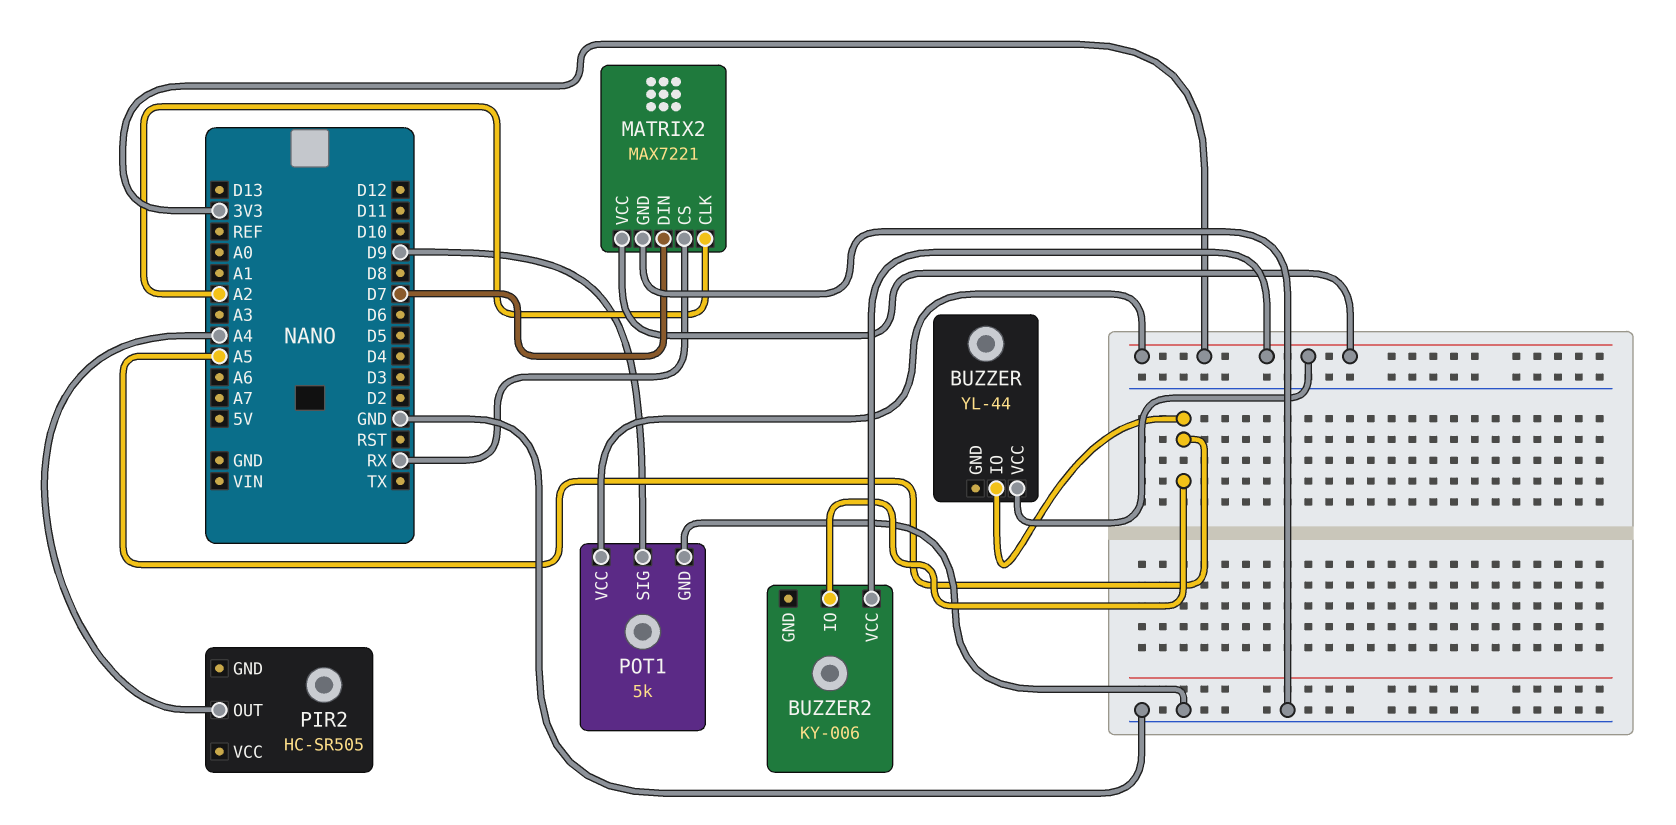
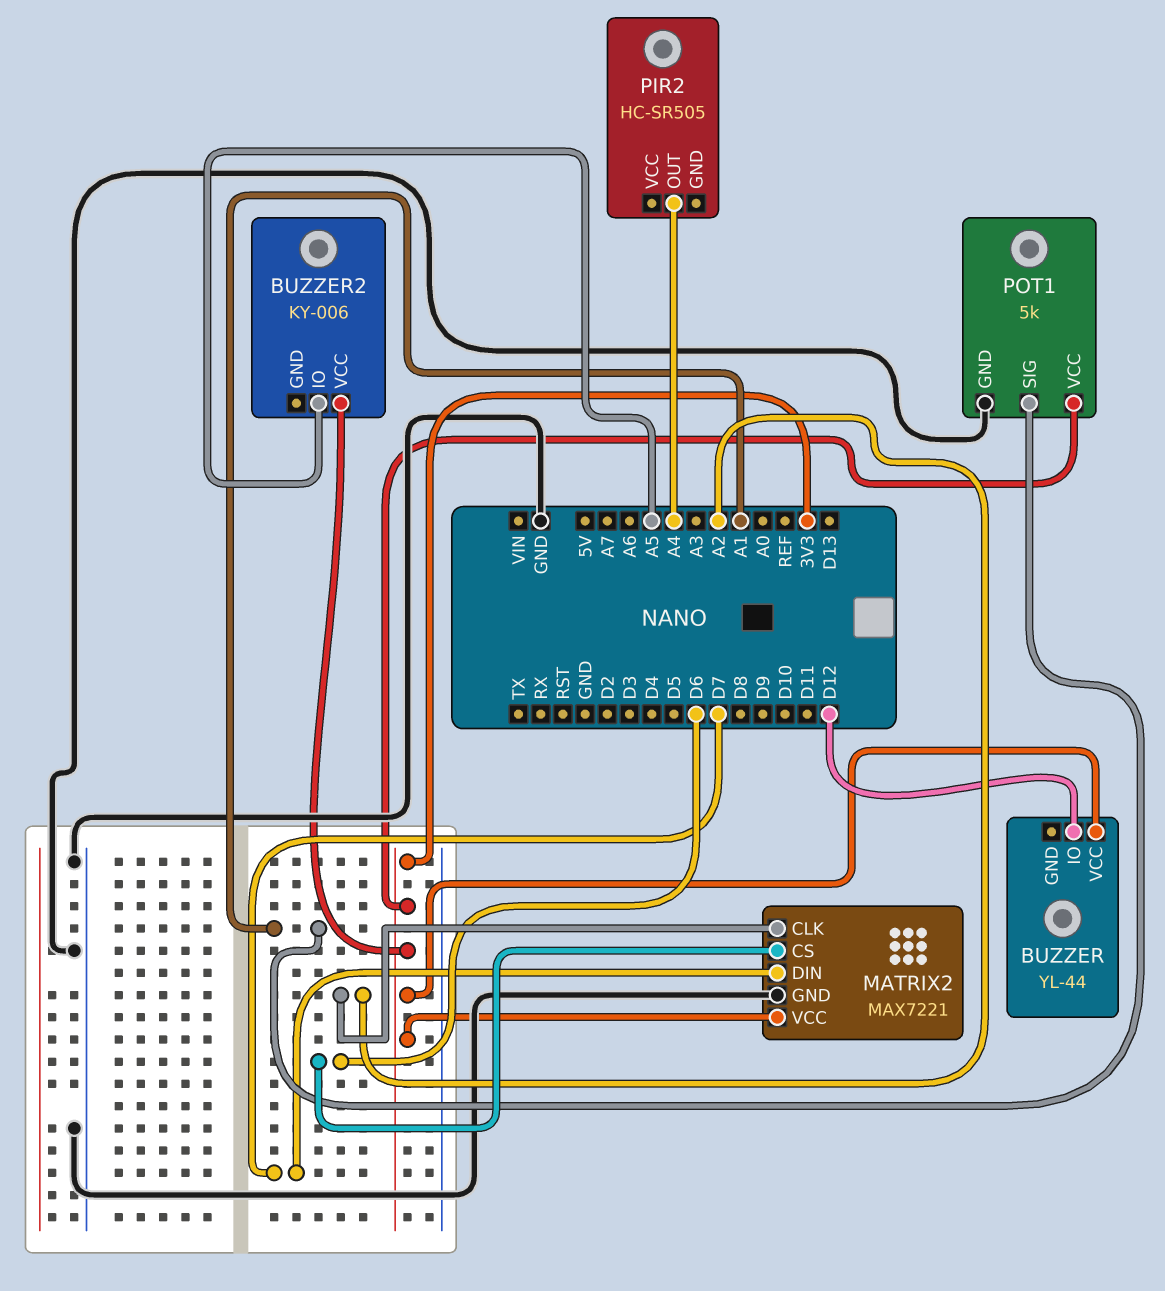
BUZZER pin IO: A5 -> D12
MATRIX2 pin CS: RX -> D6
POT1 pin SIG: D9 -> A1

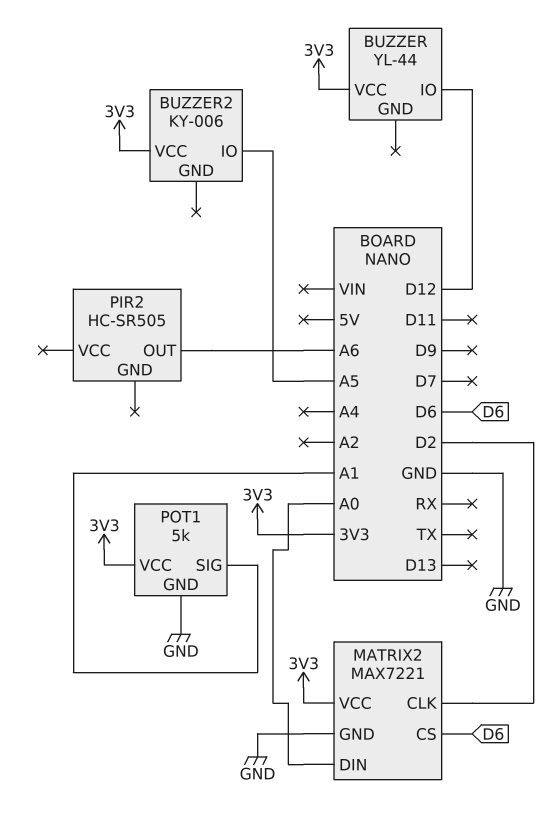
MATRIX2 pin CLK: A2 -> D2
MATRIX2 pin DIN: D7 -> A0
PIR2 pin OUT: A4 -> A6

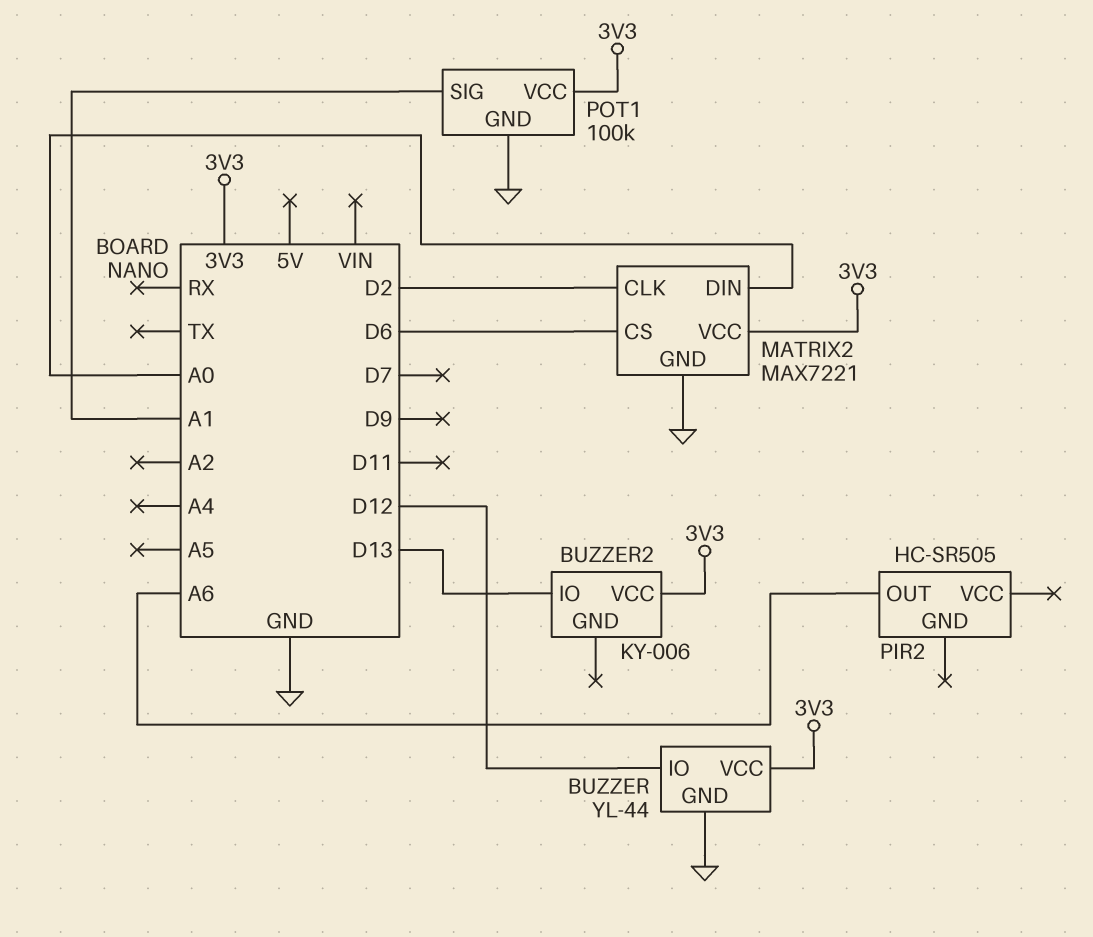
BUZZER pin GND: none -> GND
BUZZER2 pin IO: A5 -> D13
POT1: 5k -> 100k

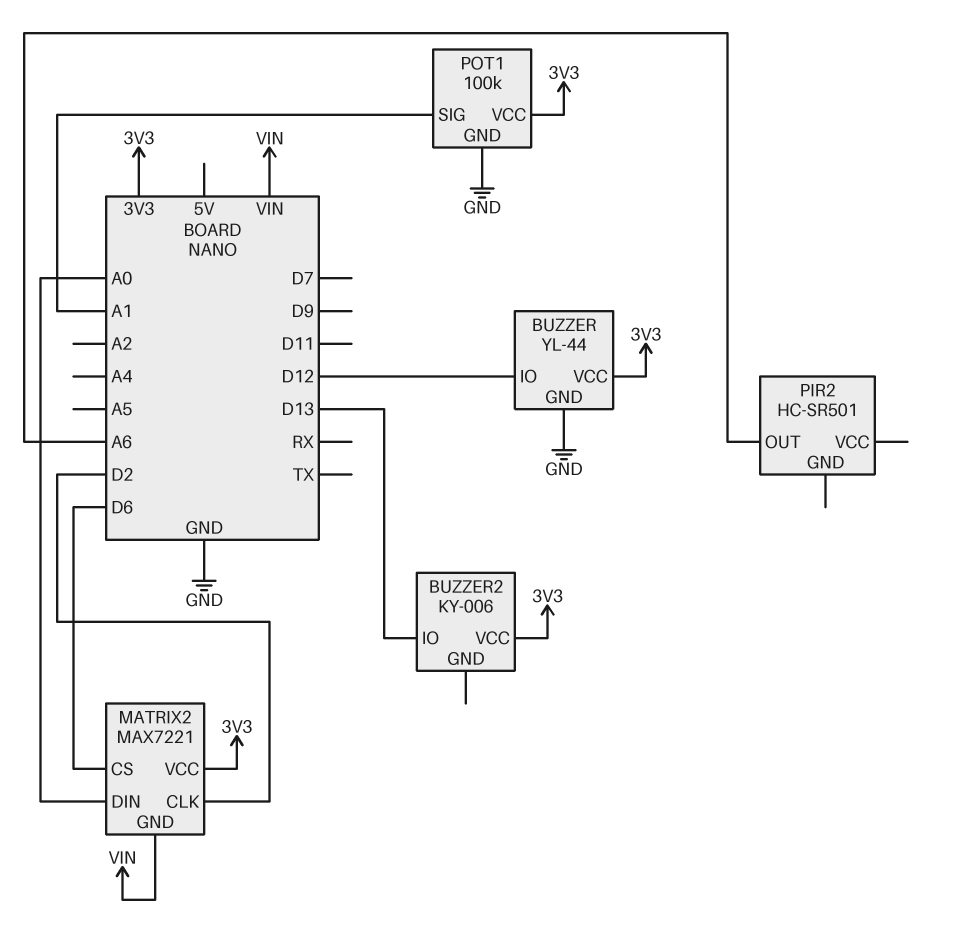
MATRIX2 pin GND: GND -> VIN
PIR2: HC-SR505 -> HC-SR501

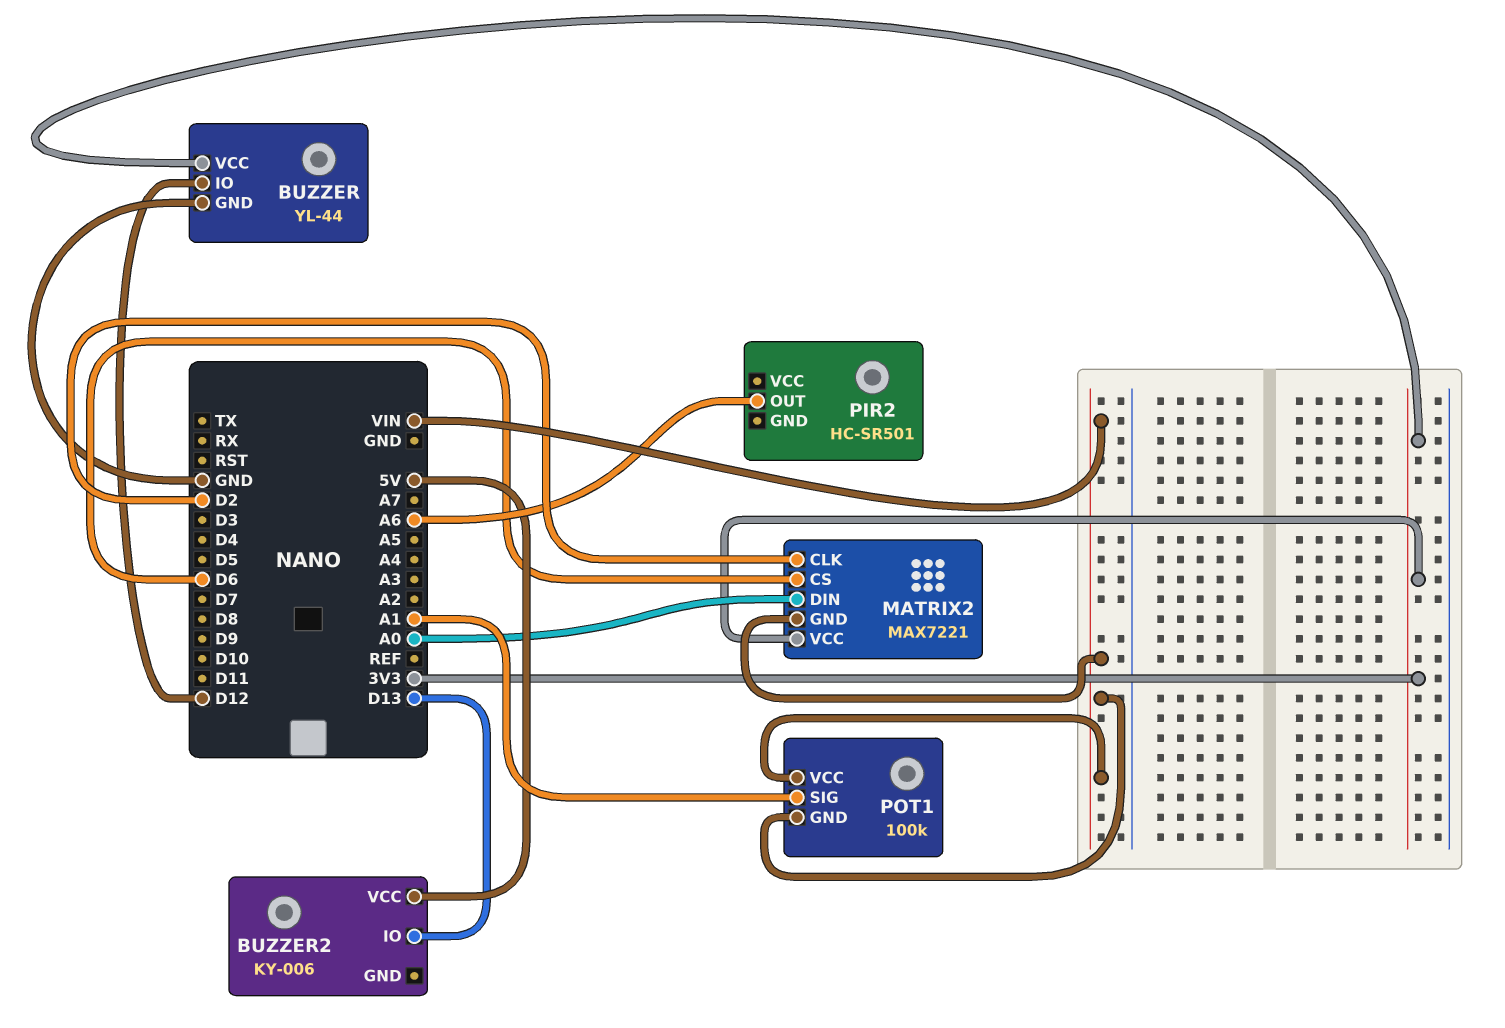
BUZZER2 pin VCC: 3V3 -> 5V
POT1 pin GND: GND -> VIN
POT1 pin VCC: 3V3 -> VIN

